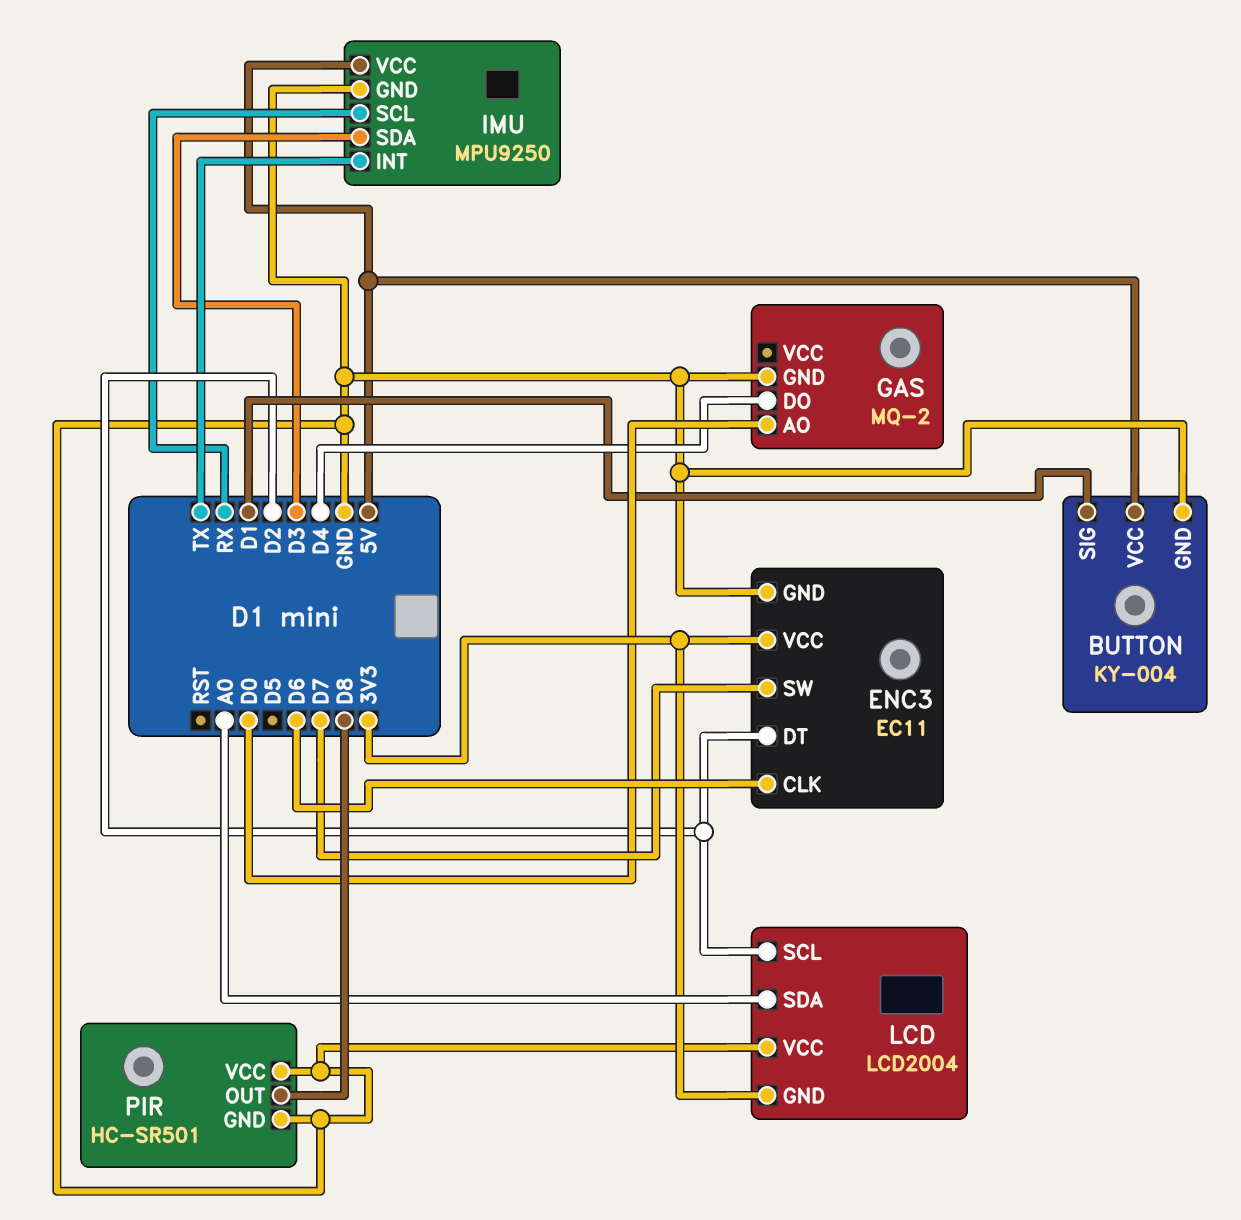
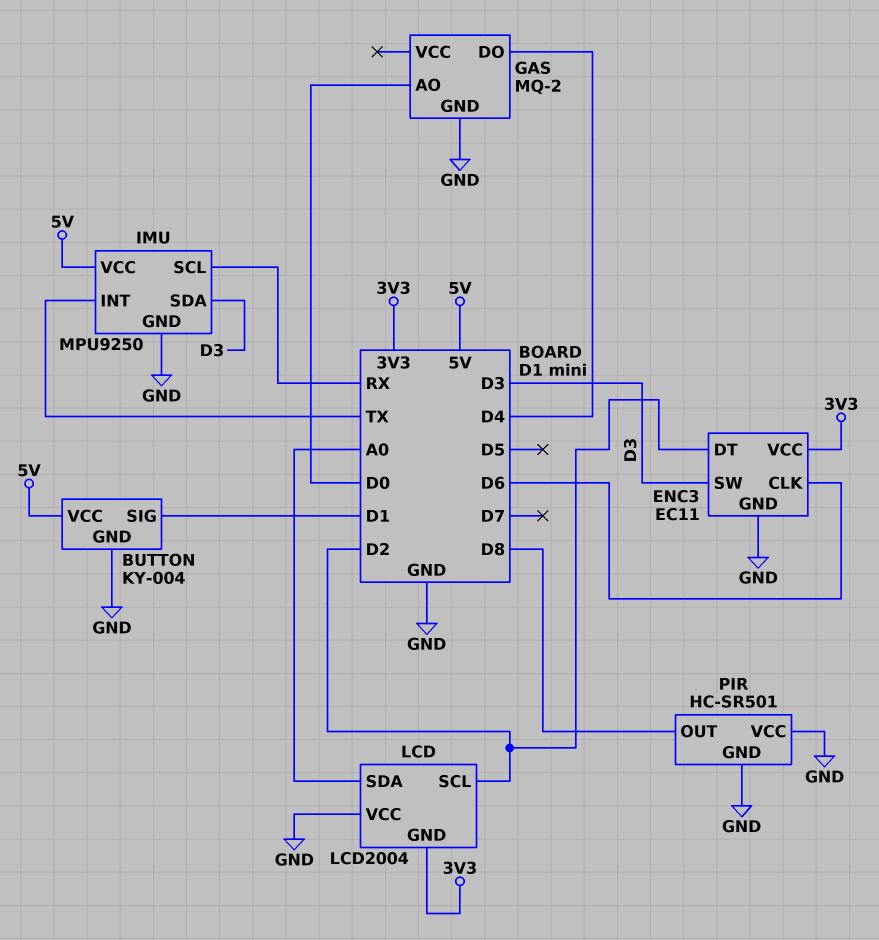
ENC3 pin SW: D7 -> D3

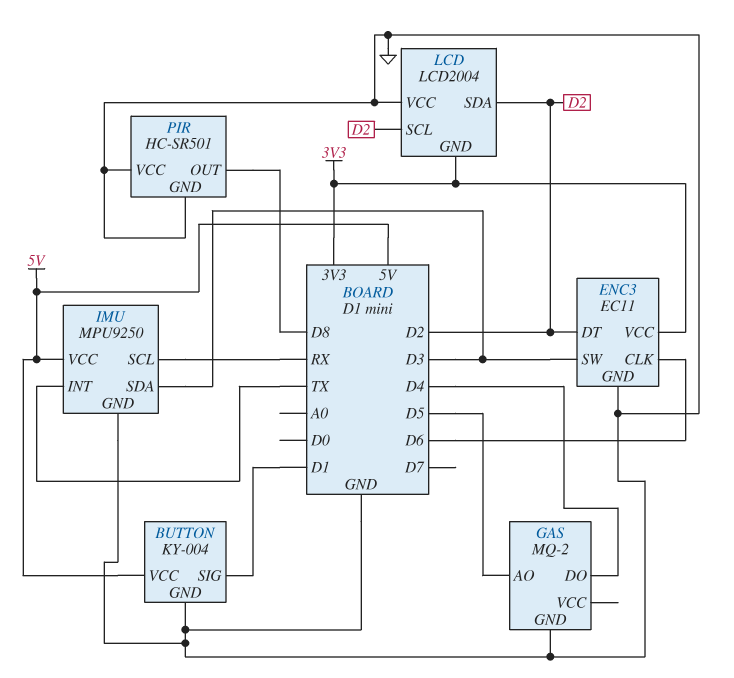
GAS pin AO: D0 -> D5
LCD pin SDA: A0 -> D2

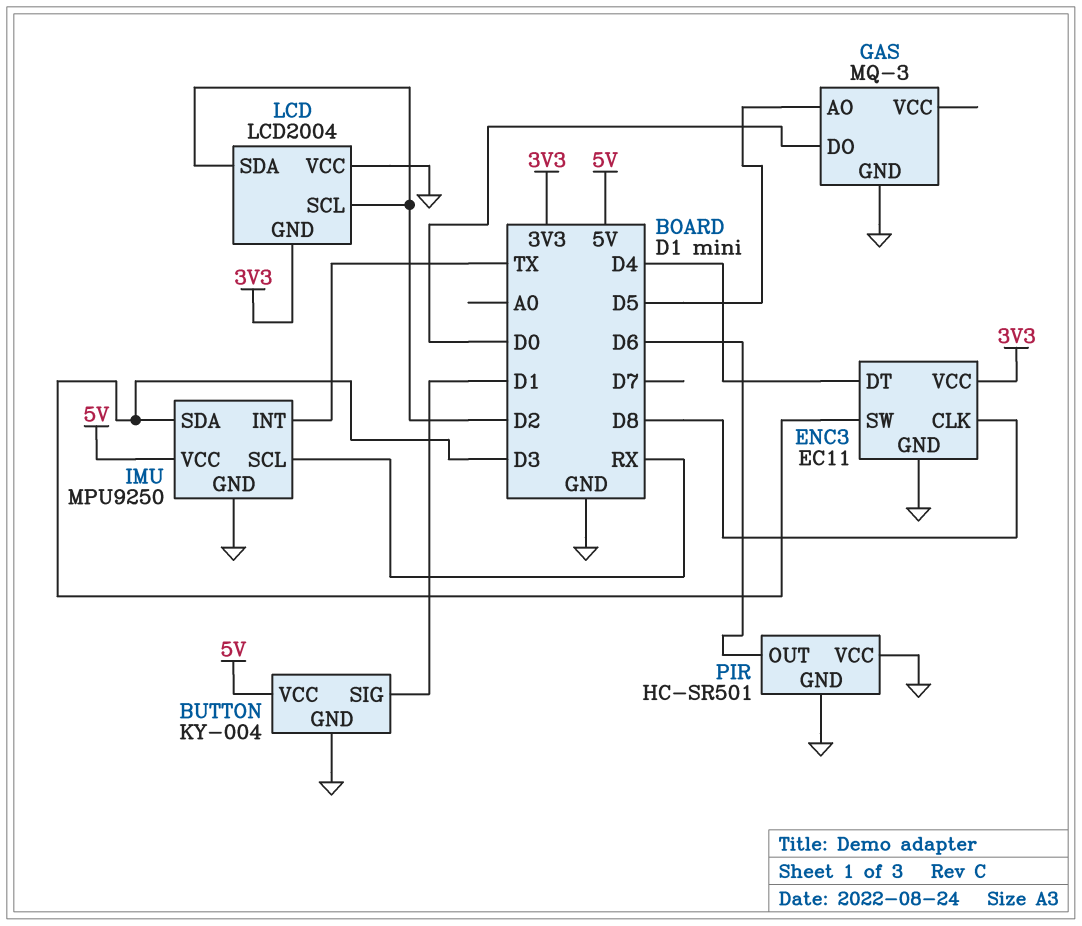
ENC3 pin CLK: D6 -> D8
ENC3 pin DT: D2 -> D4
GAS: MQ-2 -> MQ-3
GAS pin DO: D4 -> D0
PIR pin OUT: D8 -> D6

